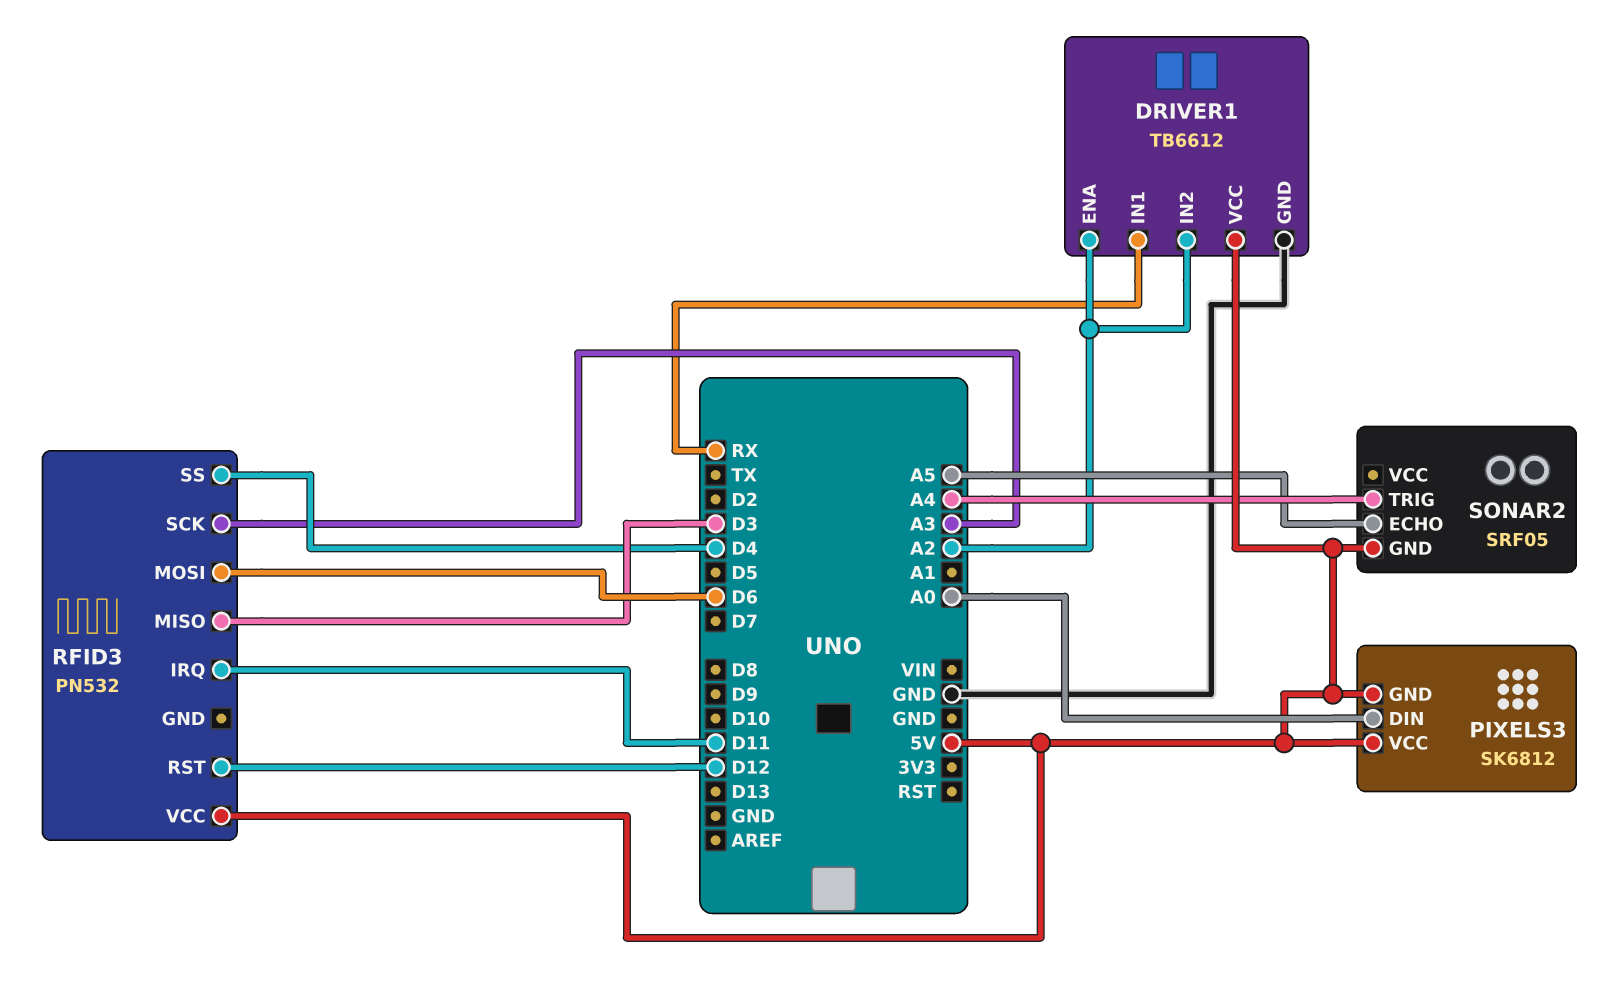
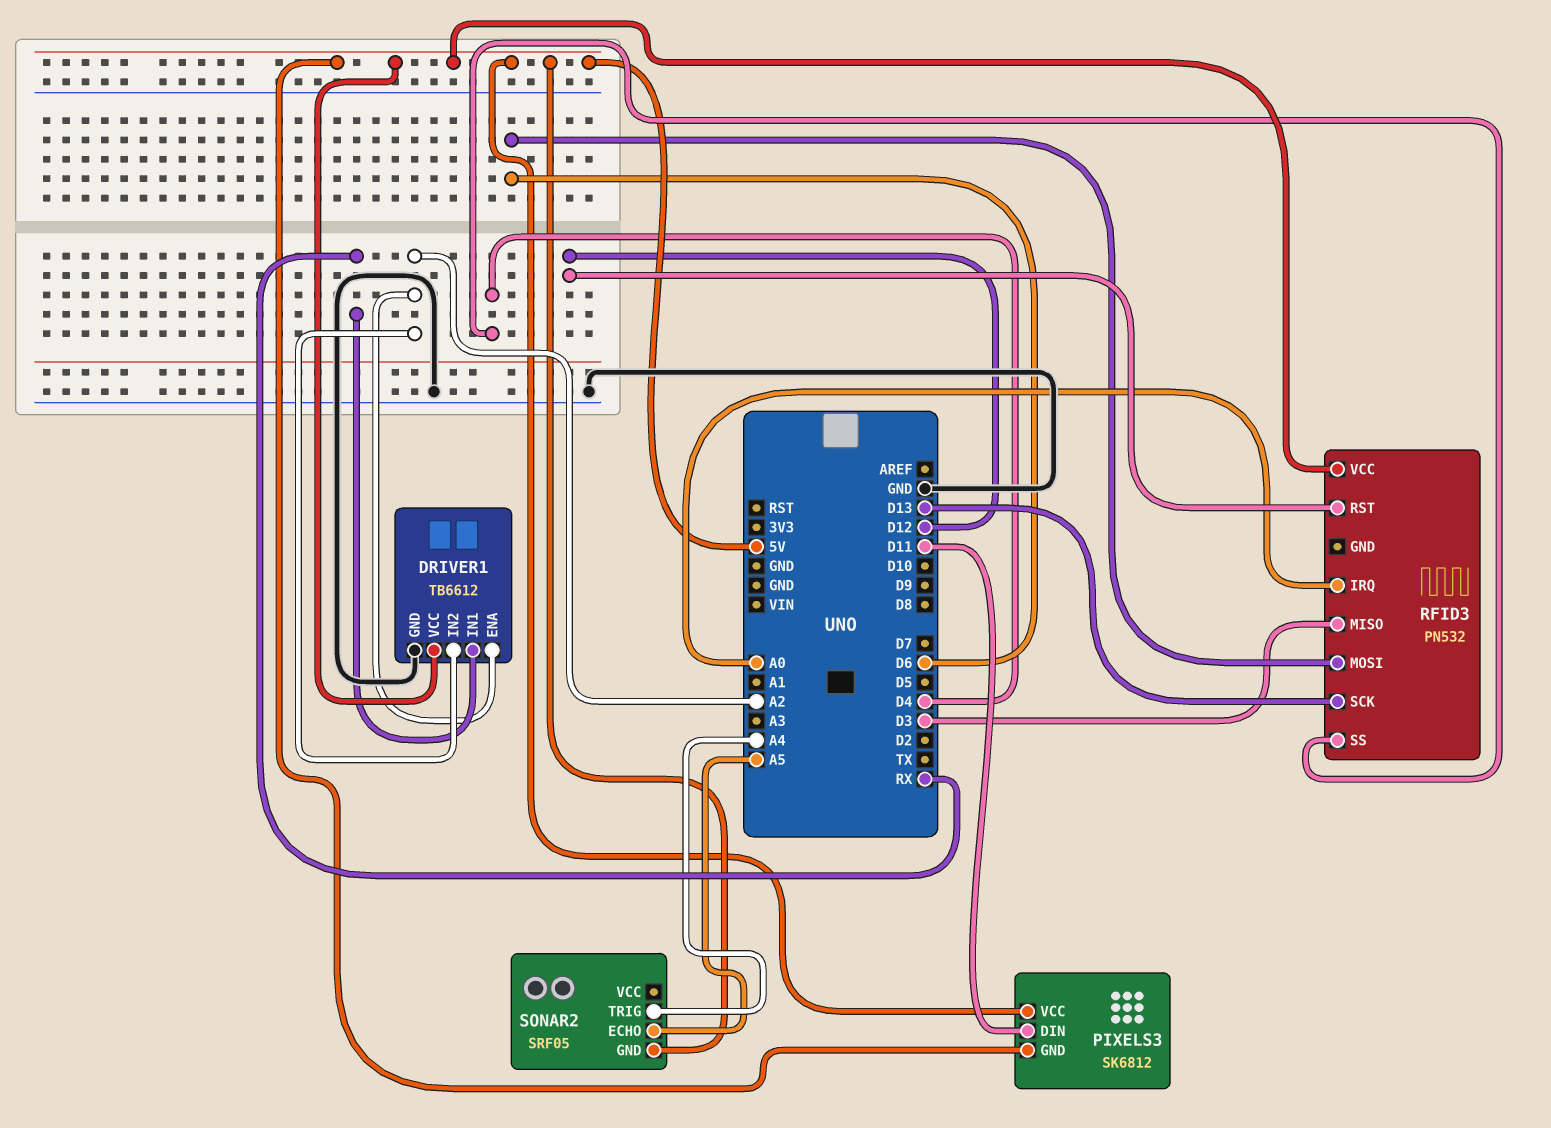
PIXELS3 pin DIN: A0 -> D11
RFID3 pin IRQ: D11 -> A0
RFID3 pin SCK: A3 -> D13

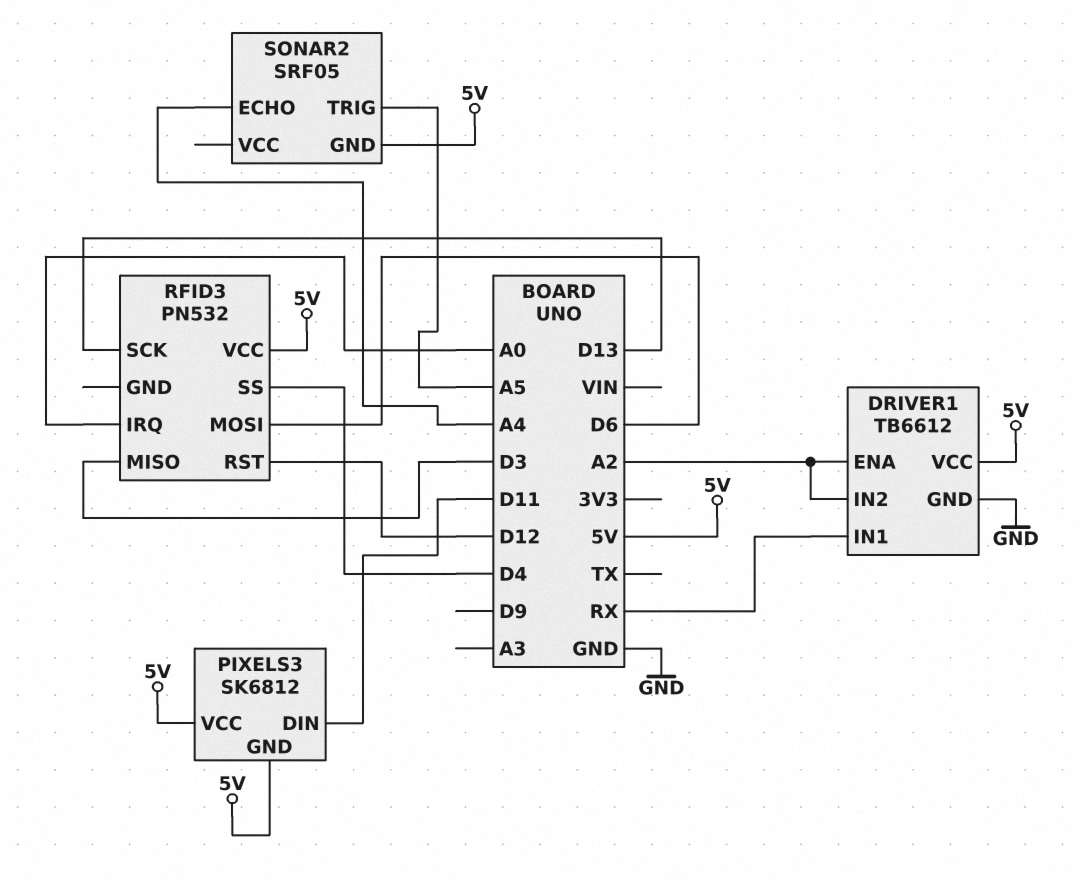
SONAR2 pin ECHO: A5 -> A4
SONAR2 pin TRIG: A4 -> A5

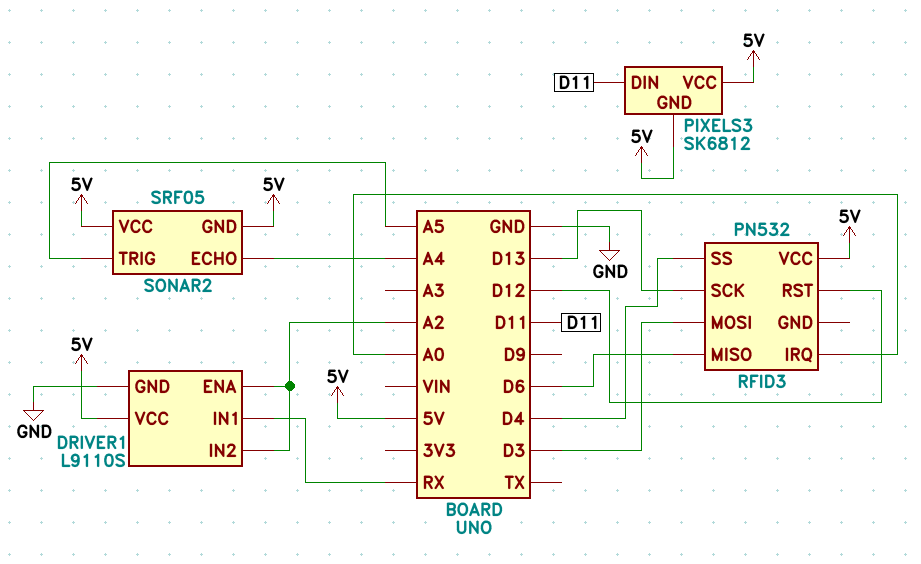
DRIVER1: TB6612 -> L9110S
RFID3 pin MISO: D3 -> D6
RFID3 pin MOSI: D6 -> D3
SONAR2 pin VCC: none -> 5V

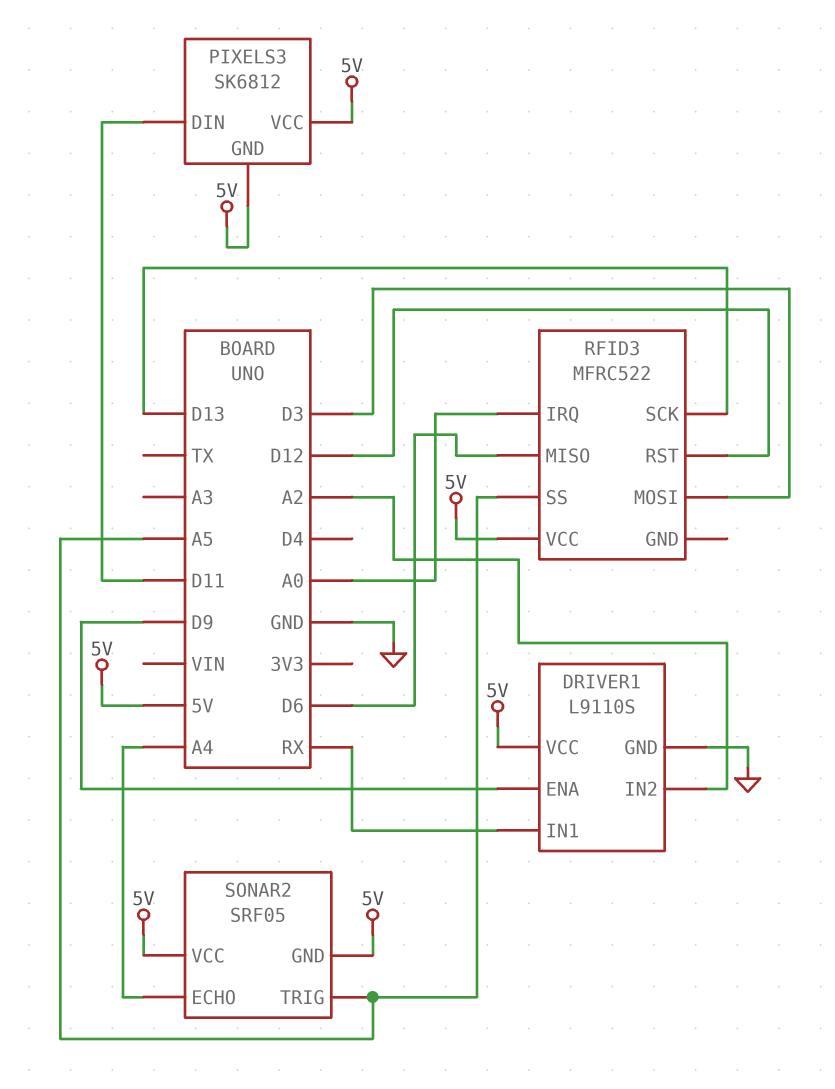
DRIVER1 pin ENA: A2 -> D9
RFID3: PN532 -> MFRC522
RFID3 pin SS: D4 -> A5

